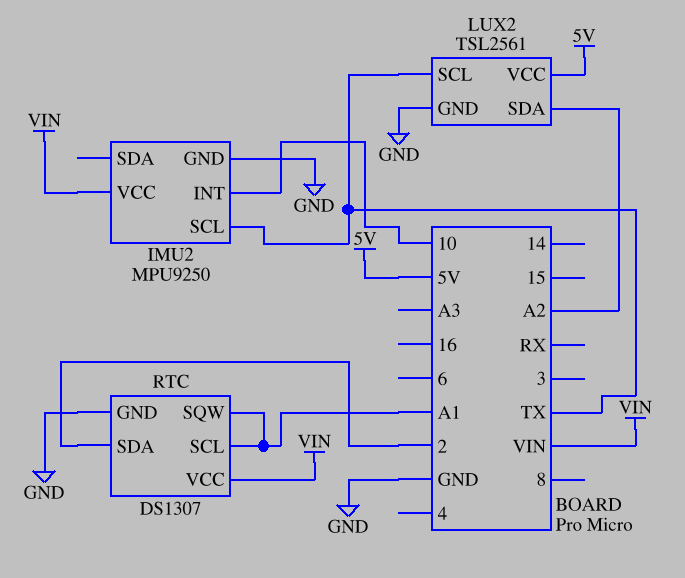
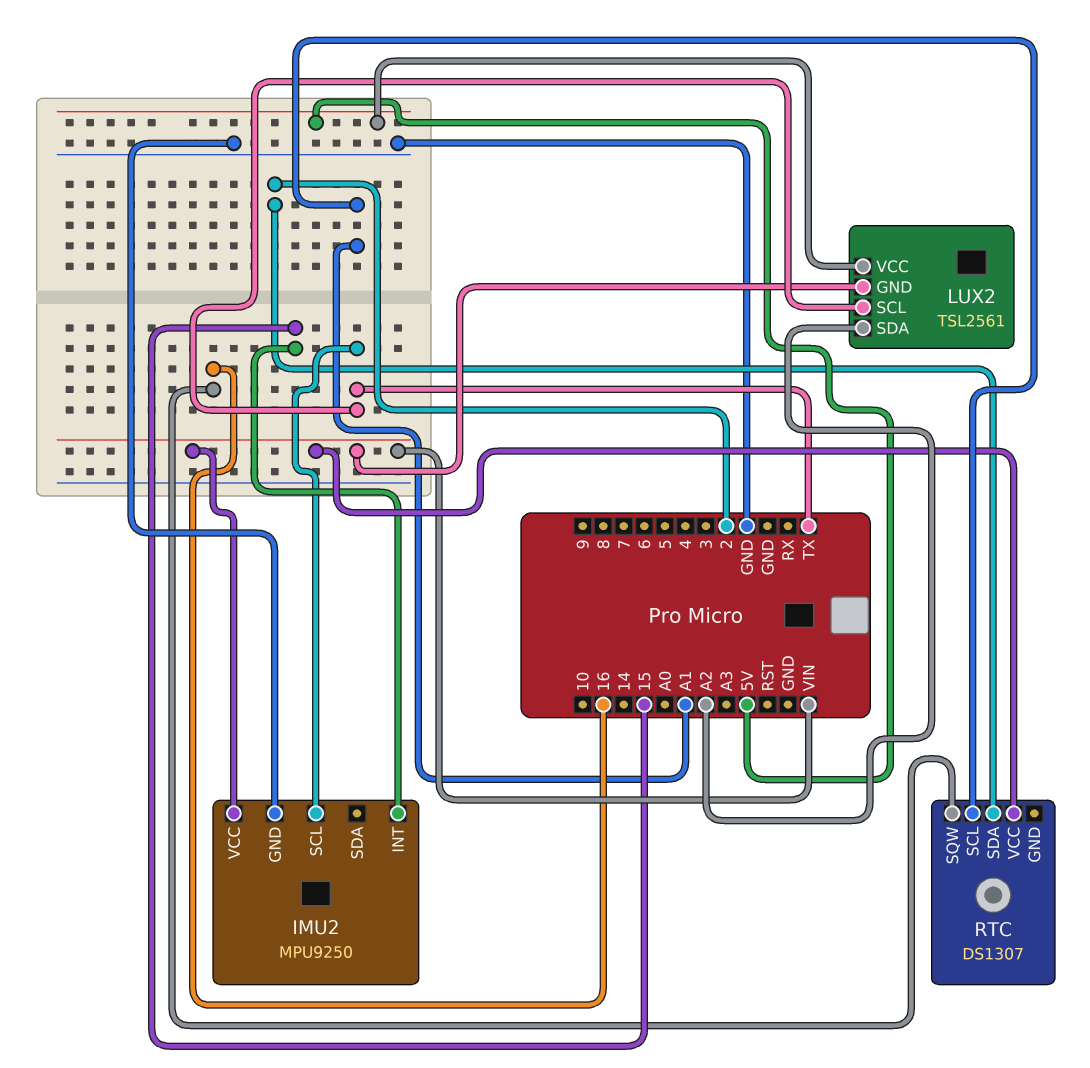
IMU2 pin INT: 10 -> 15
LUX2 pin GND: GND -> VIN
RTC pin GND: GND -> none
RTC pin SQW: A1 -> 16

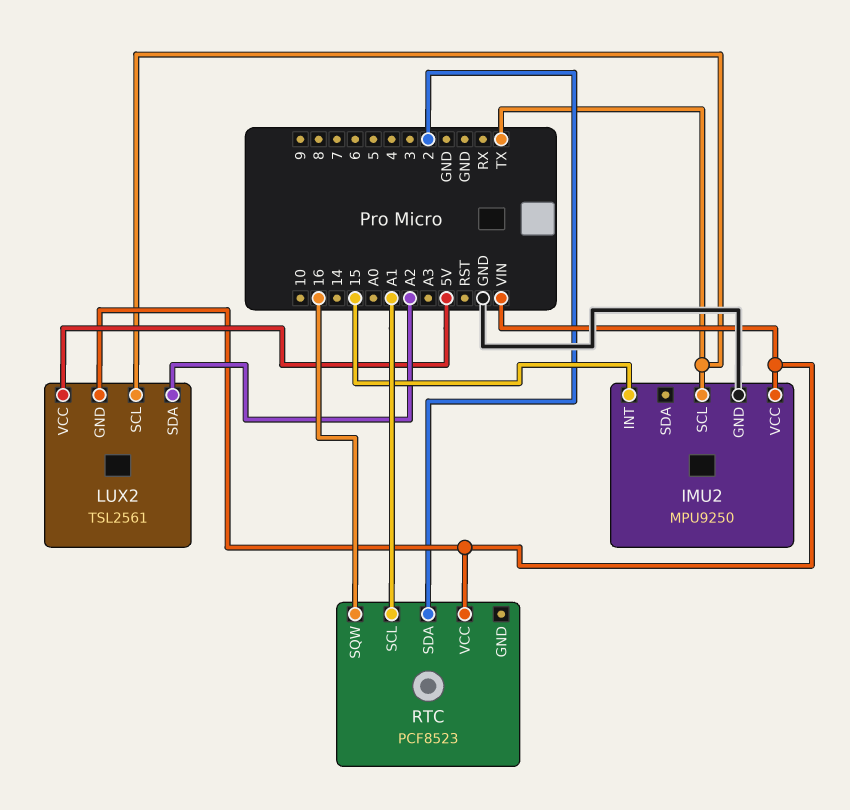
RTC: DS1307 -> PCF8523

